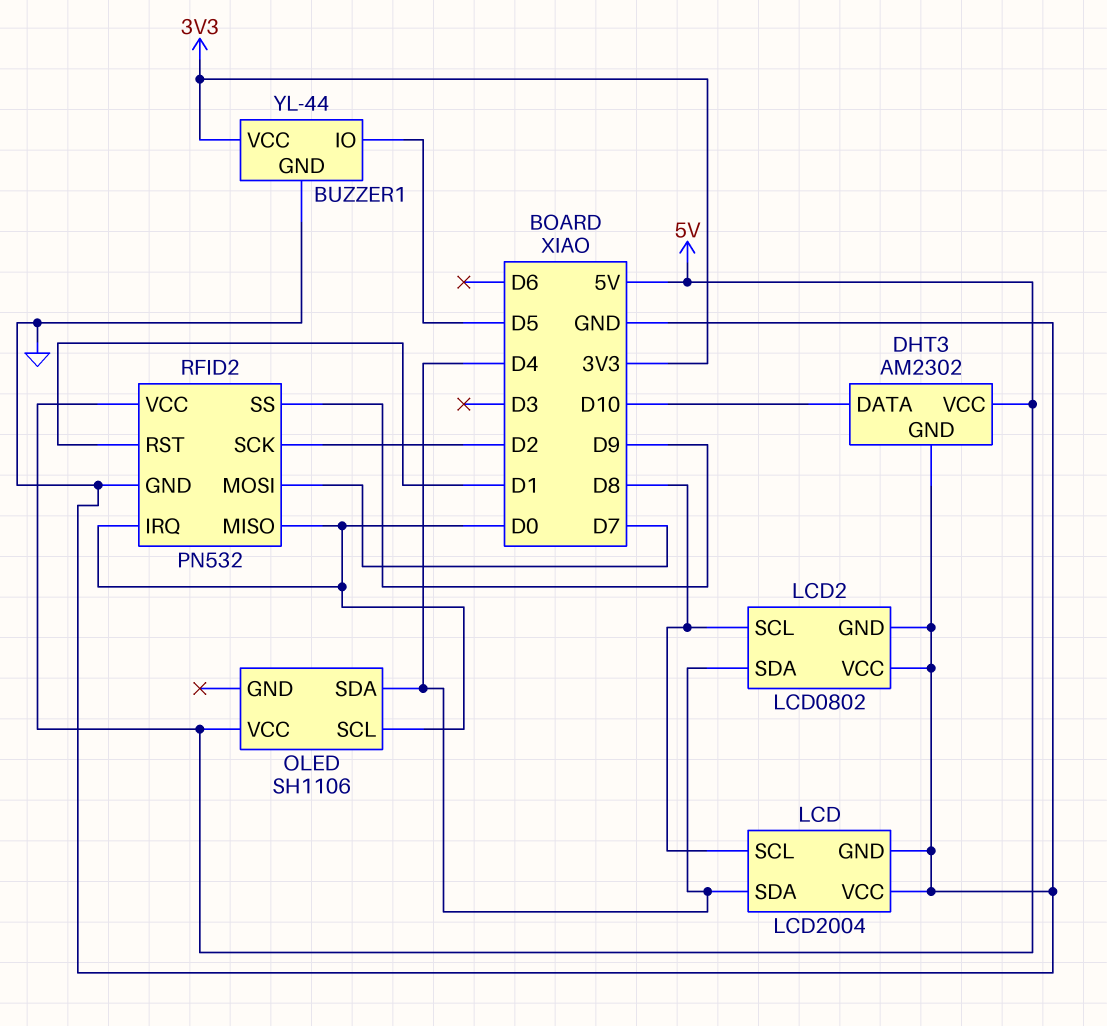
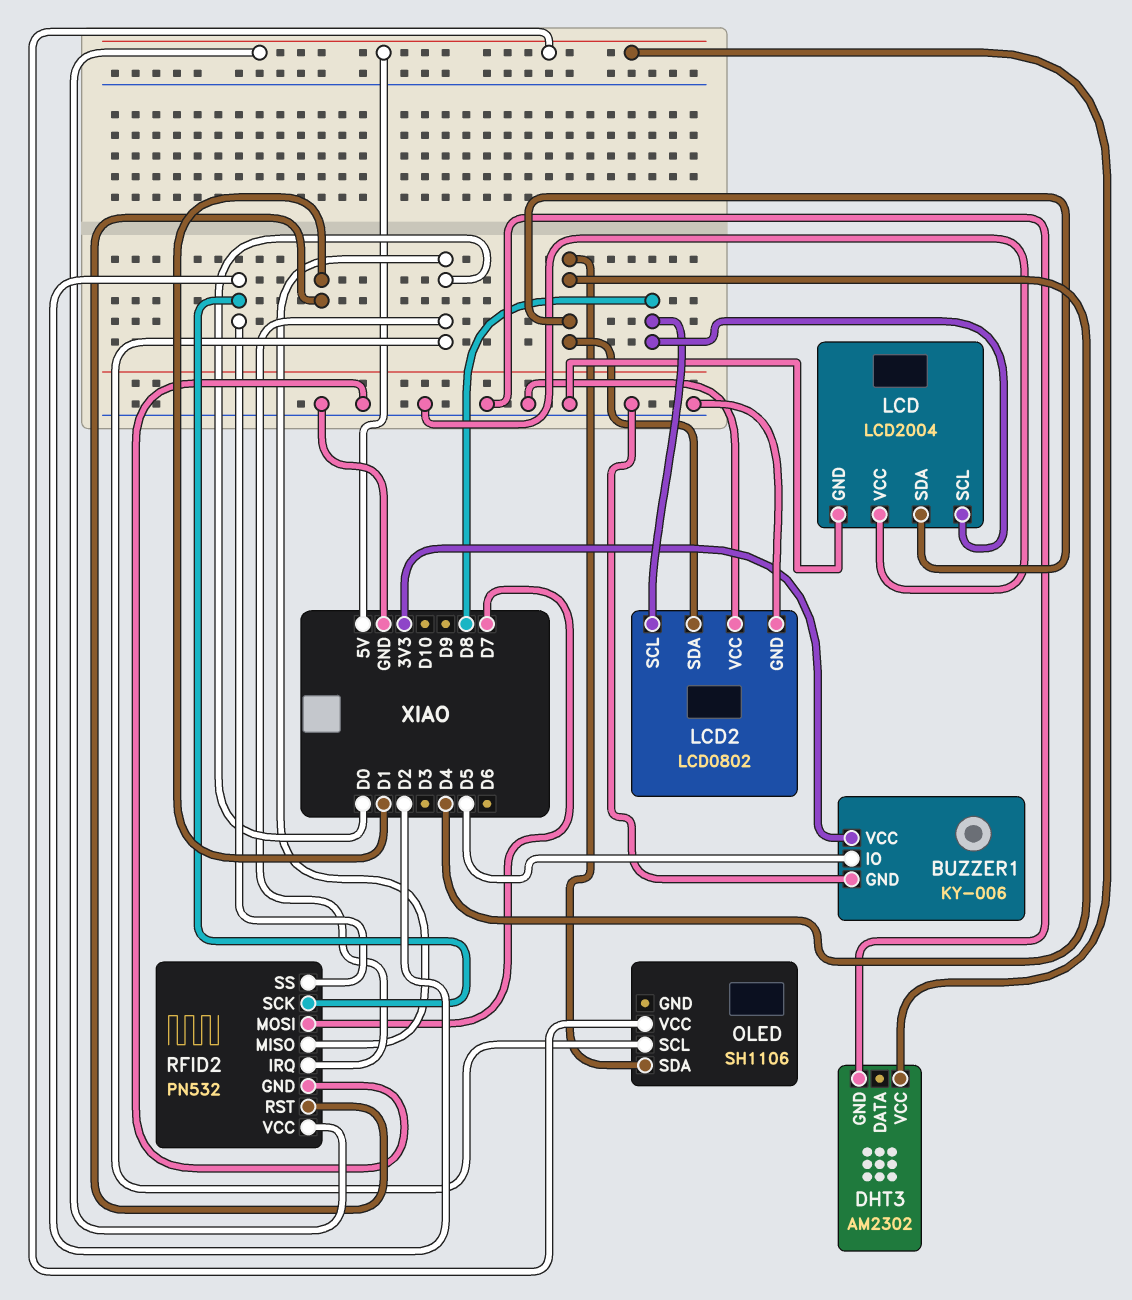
BUZZER1: YL-44 -> KY-006
DHT3 pin DATA: D10 -> none
RFID2 pin SS: D9 -> D2

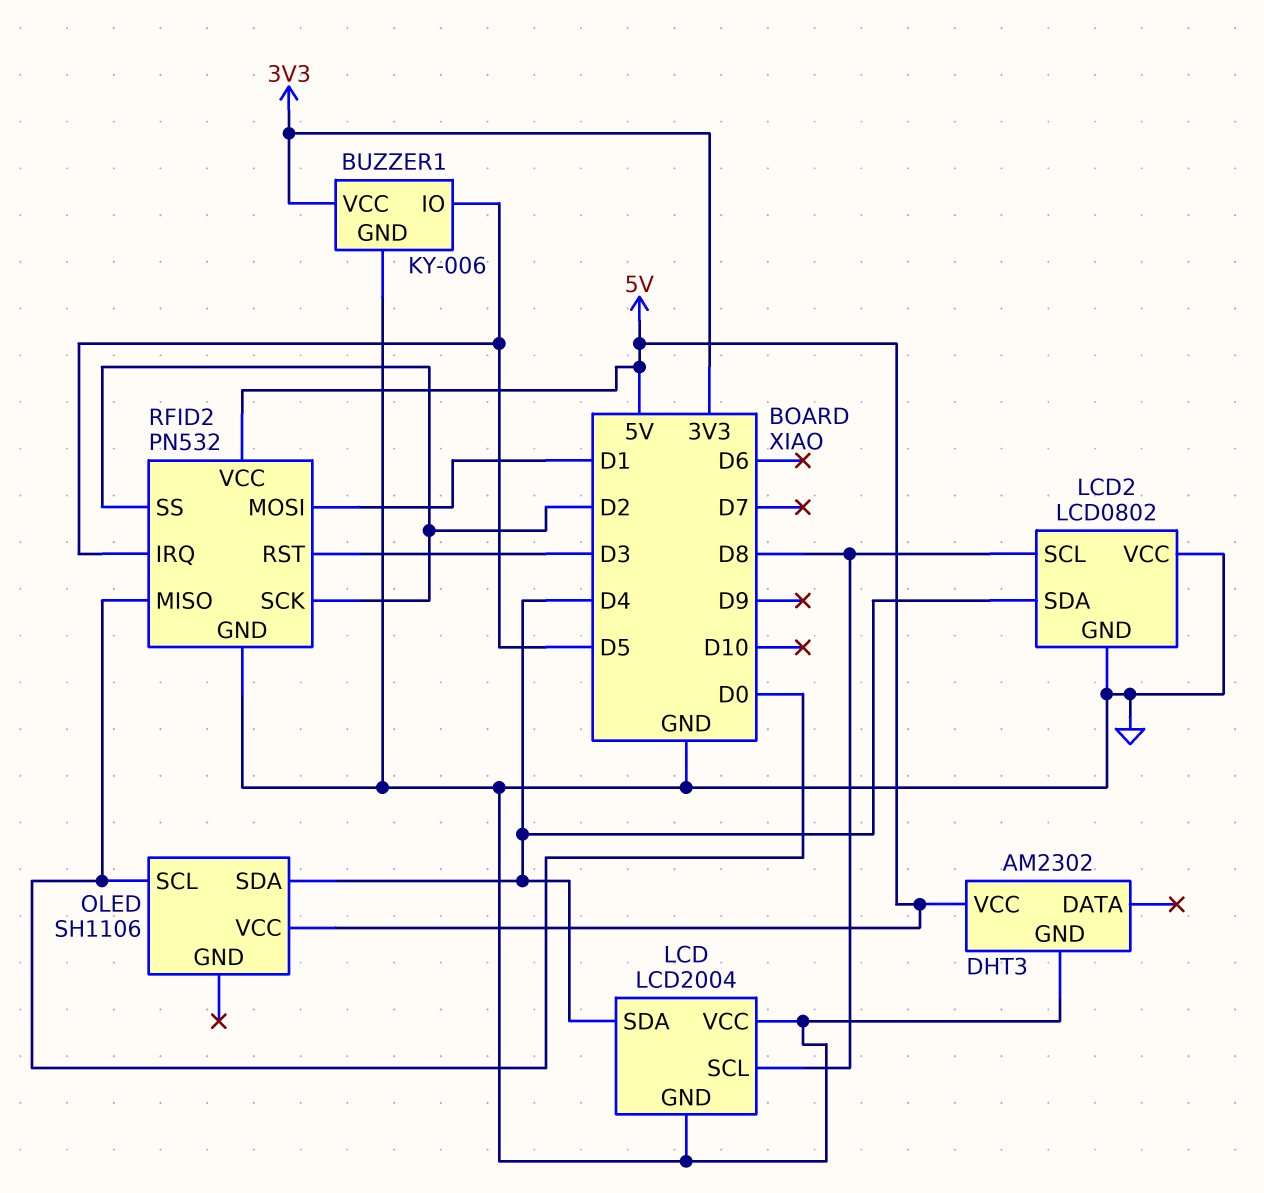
RFID2 pin IRQ: D0 -> D5
RFID2 pin MOSI: D7 -> D1
RFID2 pin RST: D1 -> D3

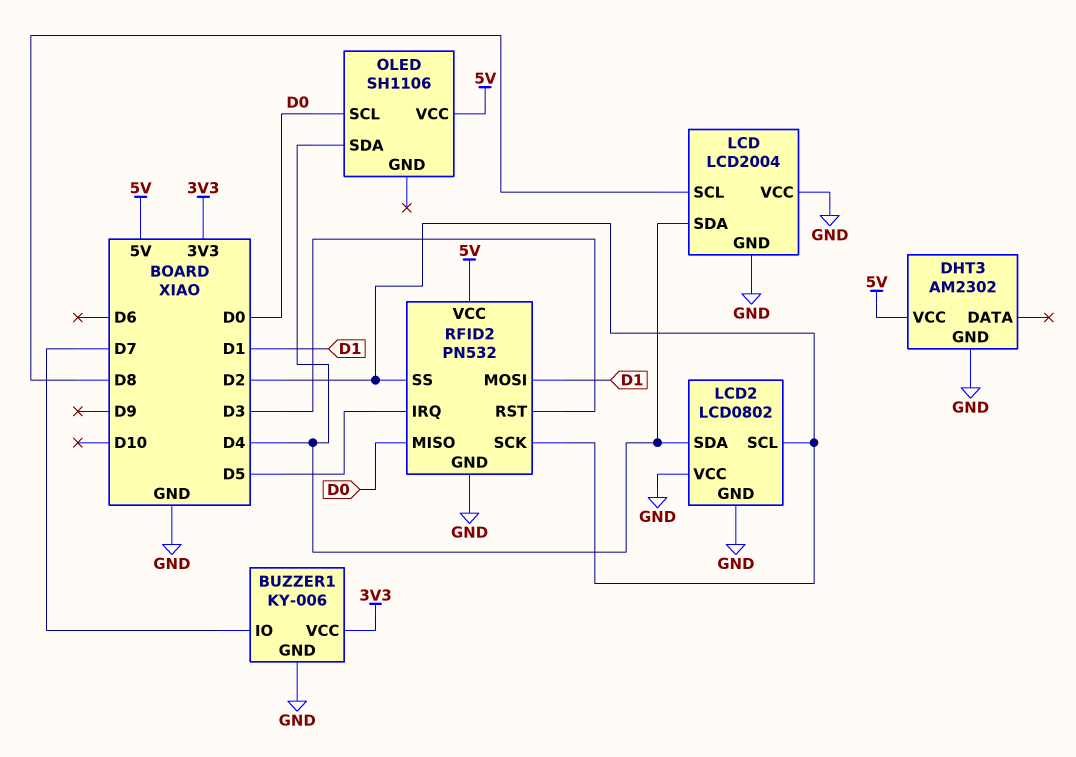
BUZZER1 pin IO: D5 -> D7
LCD2 pin SCL: D8 -> D2

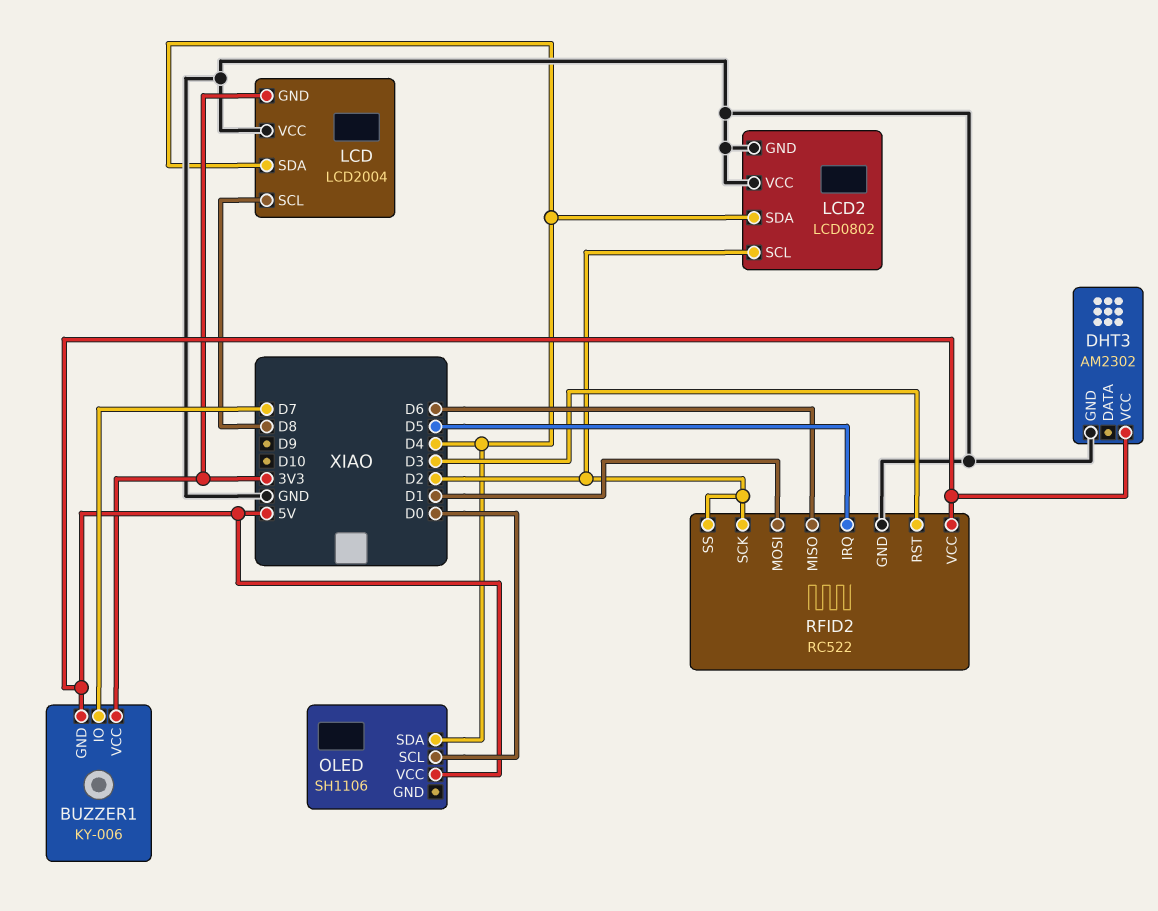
BUZZER1 pin GND: GND -> 5V
LCD pin GND: GND -> 3V3
RFID2: PN532 -> RC522
RFID2 pin MISO: D0 -> D6

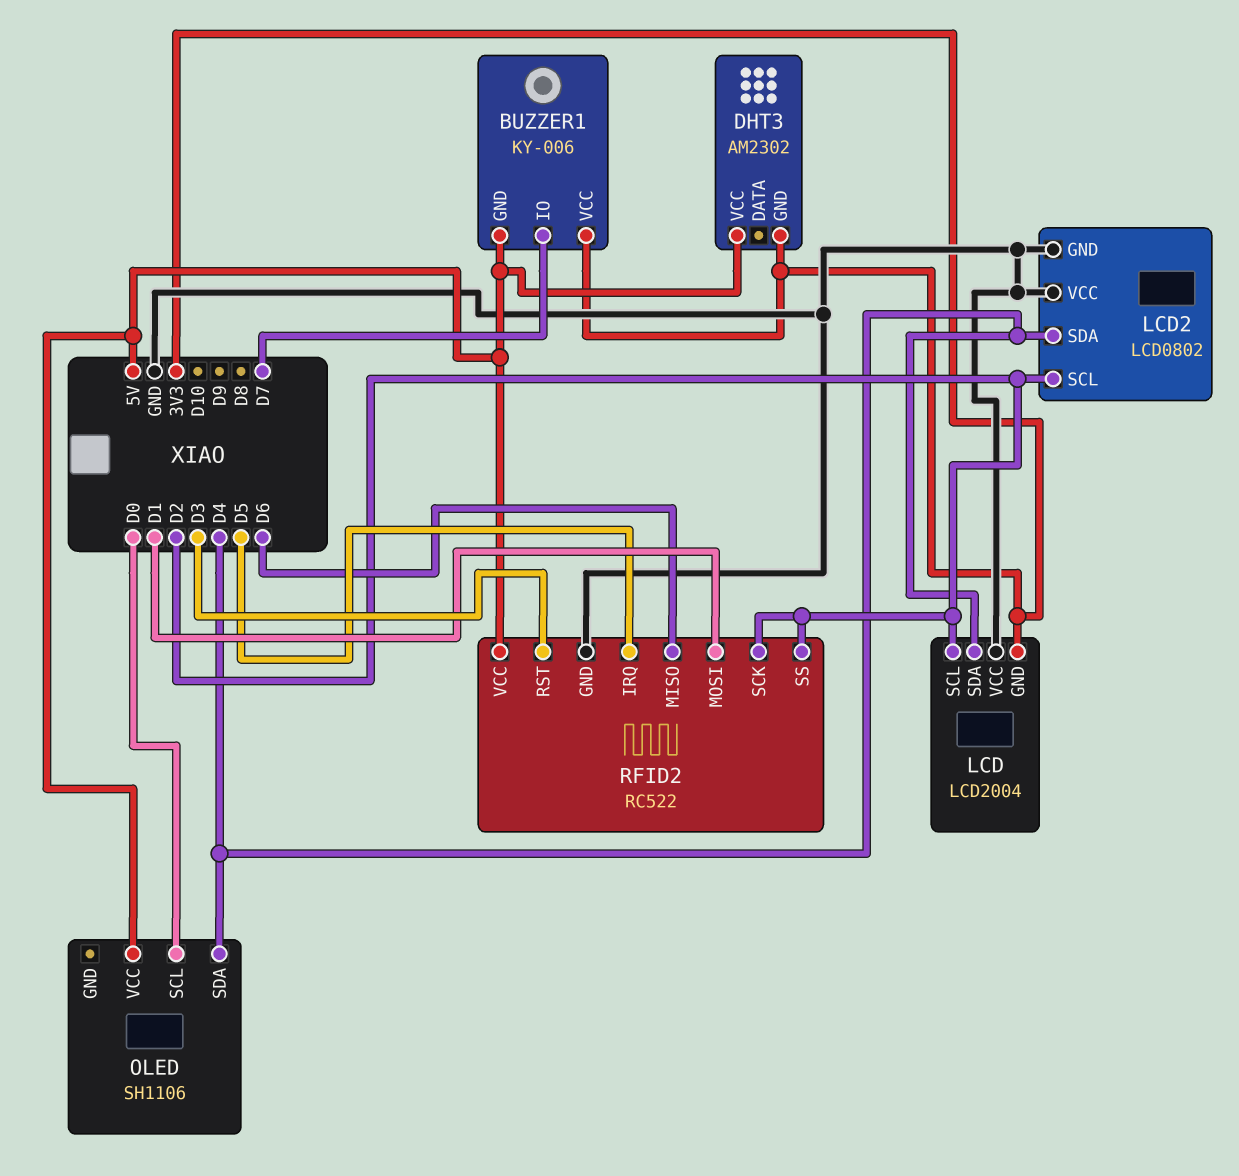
DHT3 pin GND: GND -> 3V3
LCD pin SCL: D8 -> D2

